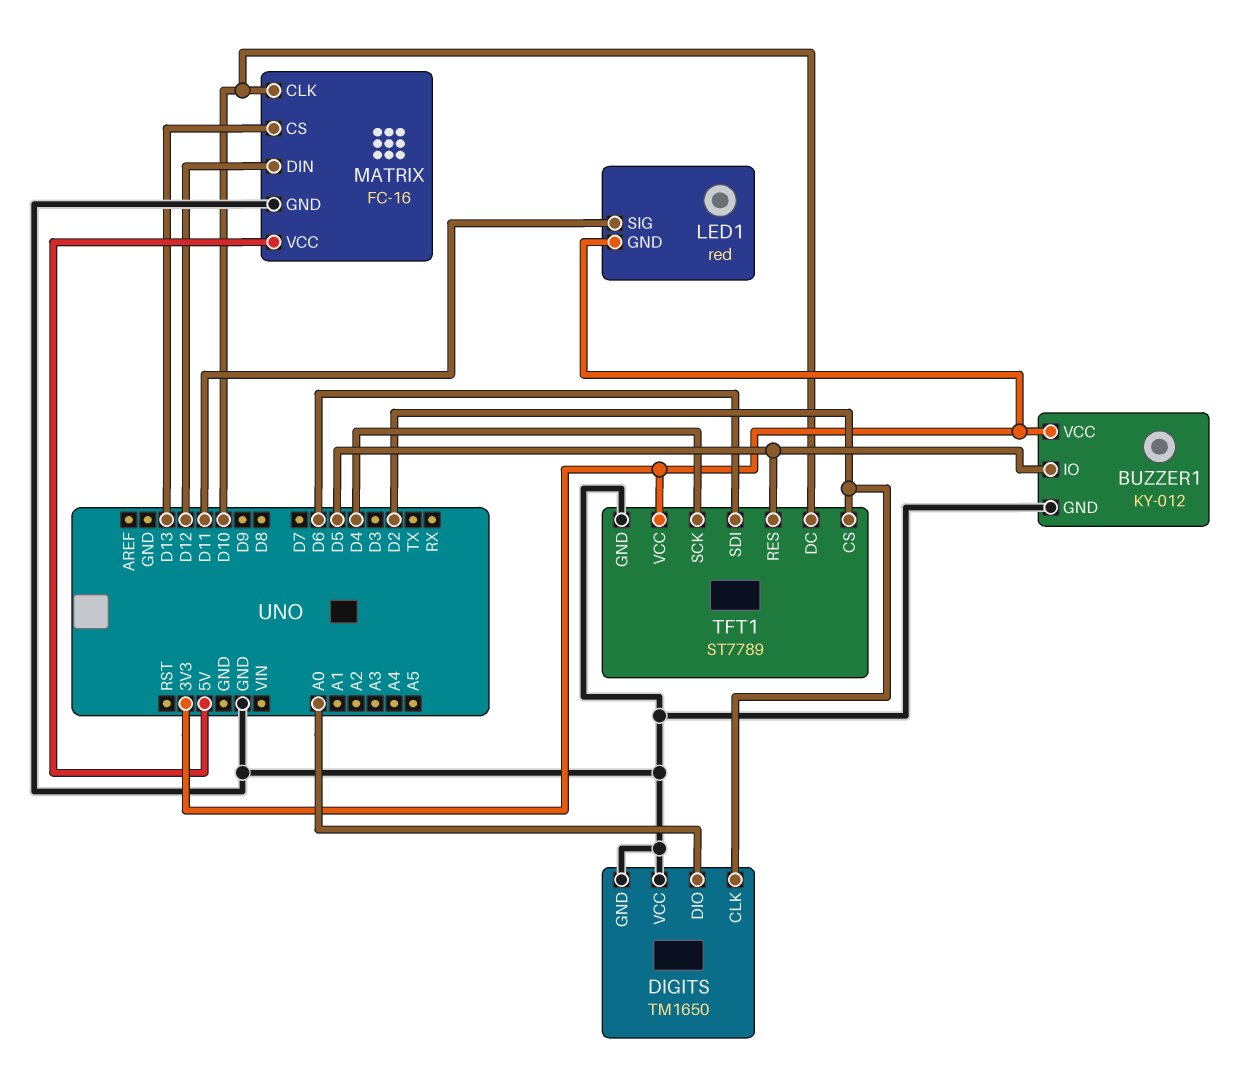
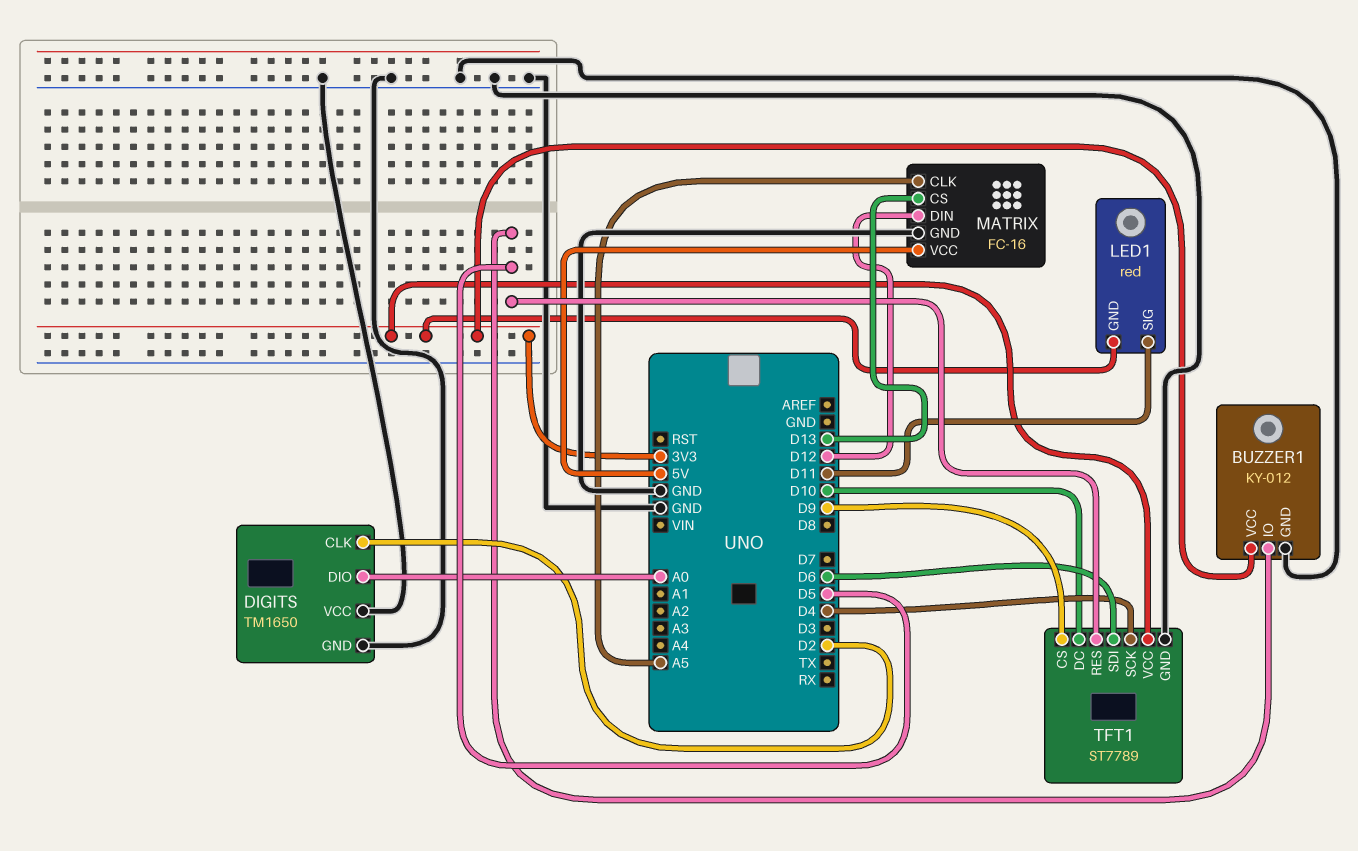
MATRIX pin CLK: D10 -> A5
TFT1 pin CS: D2 -> D9

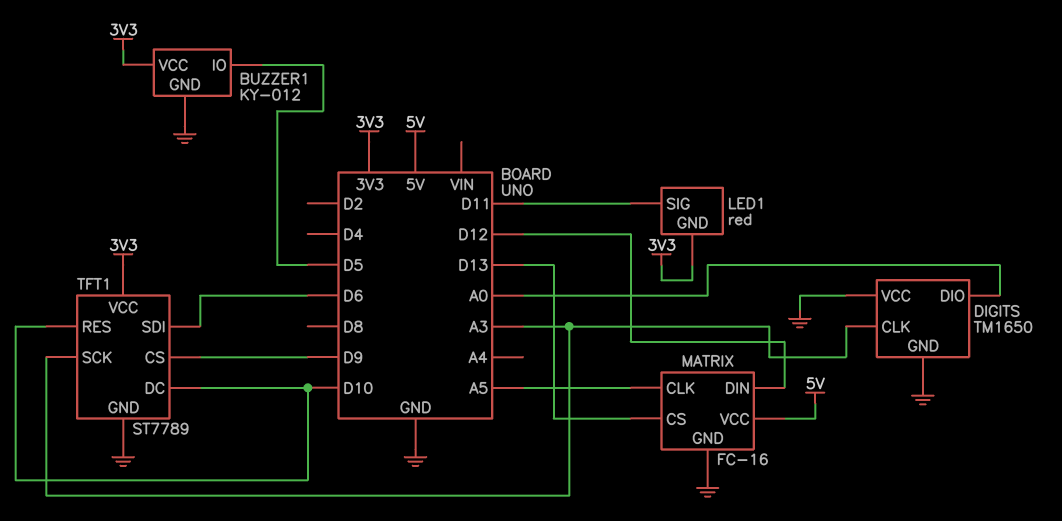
DIGITS pin CLK: D2 -> A3
TFT1 pin RES: D5 -> D10
TFT1 pin SCK: D4 -> A3

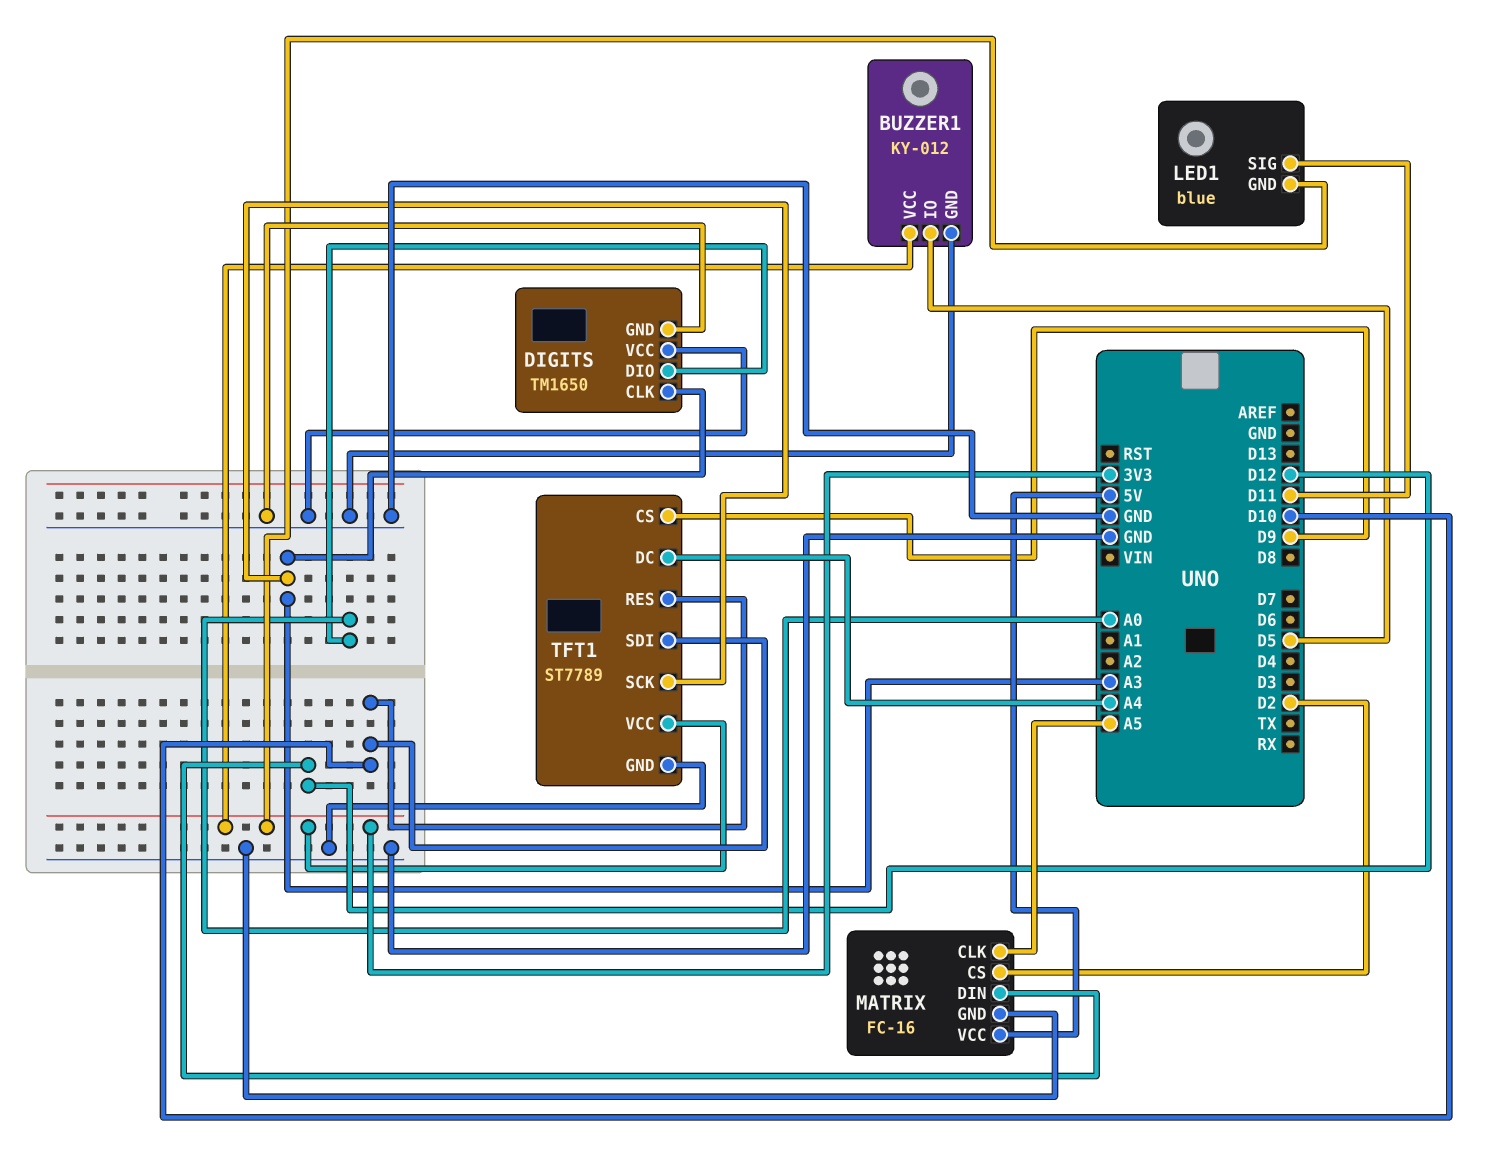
LED1: red -> blue
MATRIX pin CS: D13 -> D2
TFT1 pin DC: D10 -> A4
TFT1 pin SDI: D6 -> D10

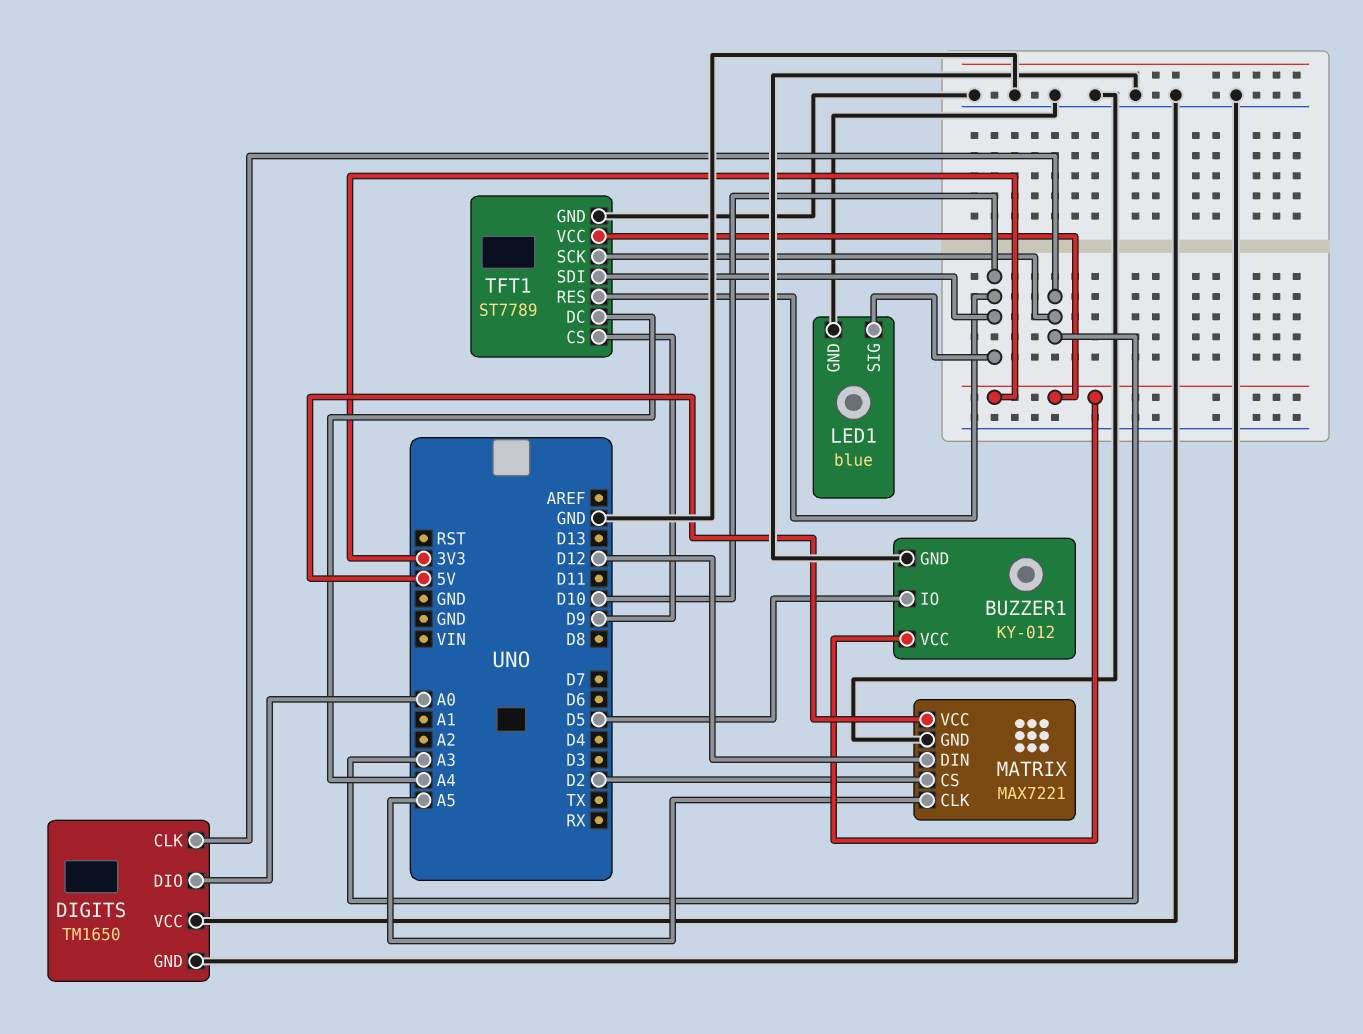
LED1 pin GND: 3V3 -> GND
LED1 pin SIG: D11 -> D10
MATRIX: FC-16 -> MAX7221

